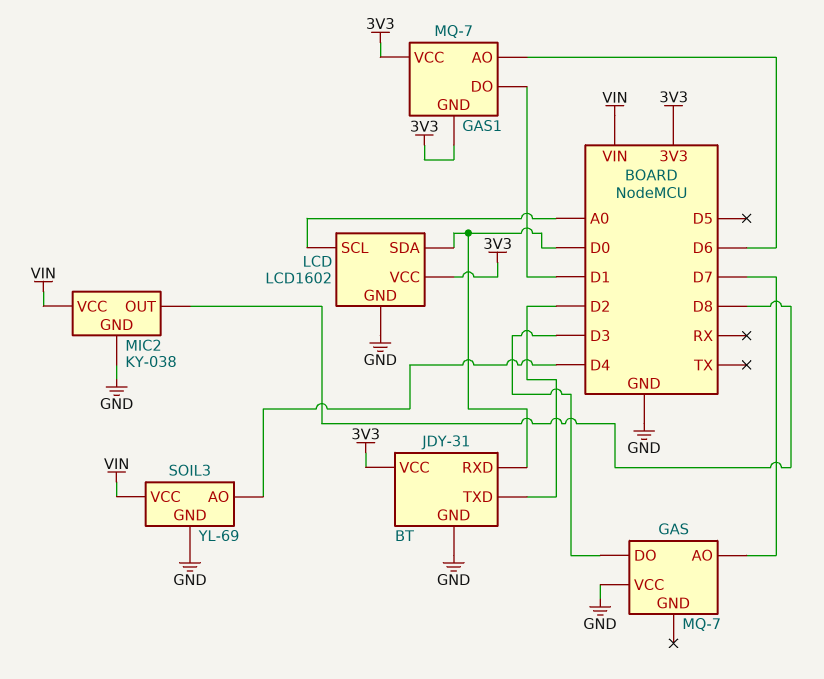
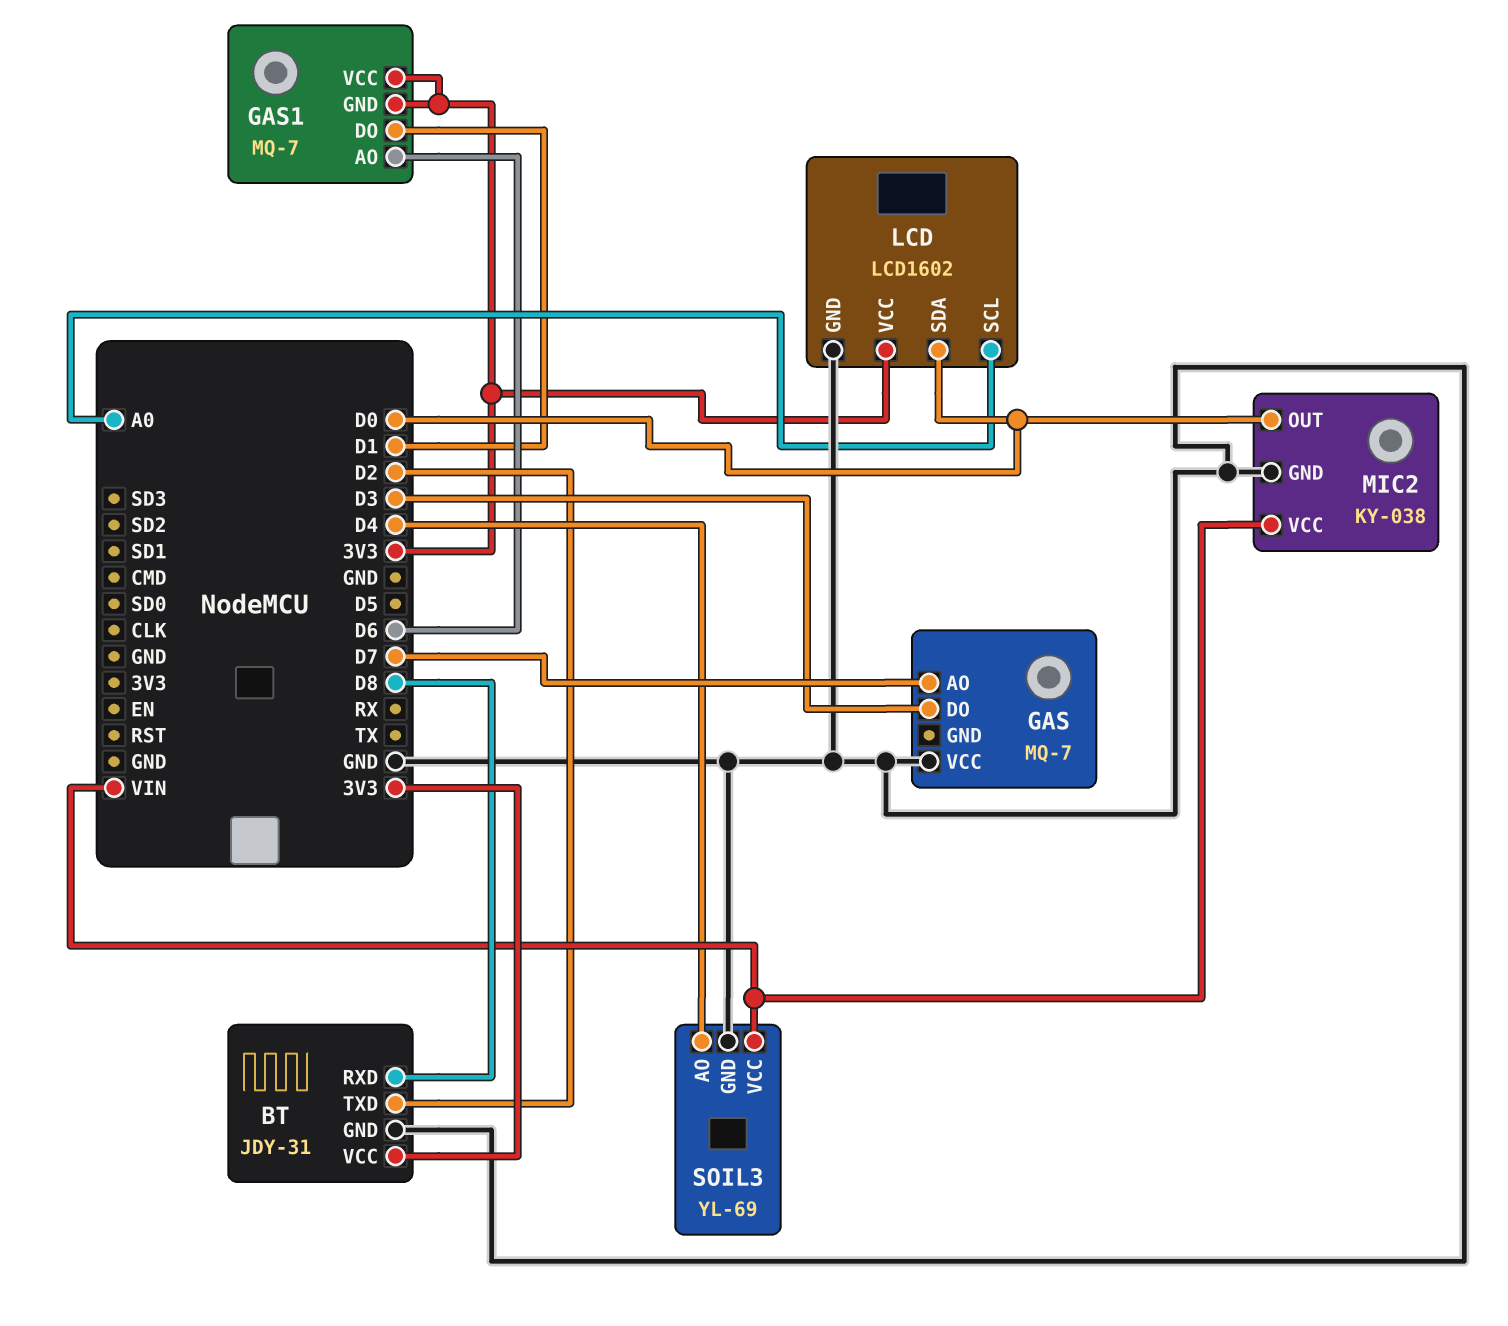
BT pin RXD: D0 -> D8
MIC2 pin OUT: D8 -> D0

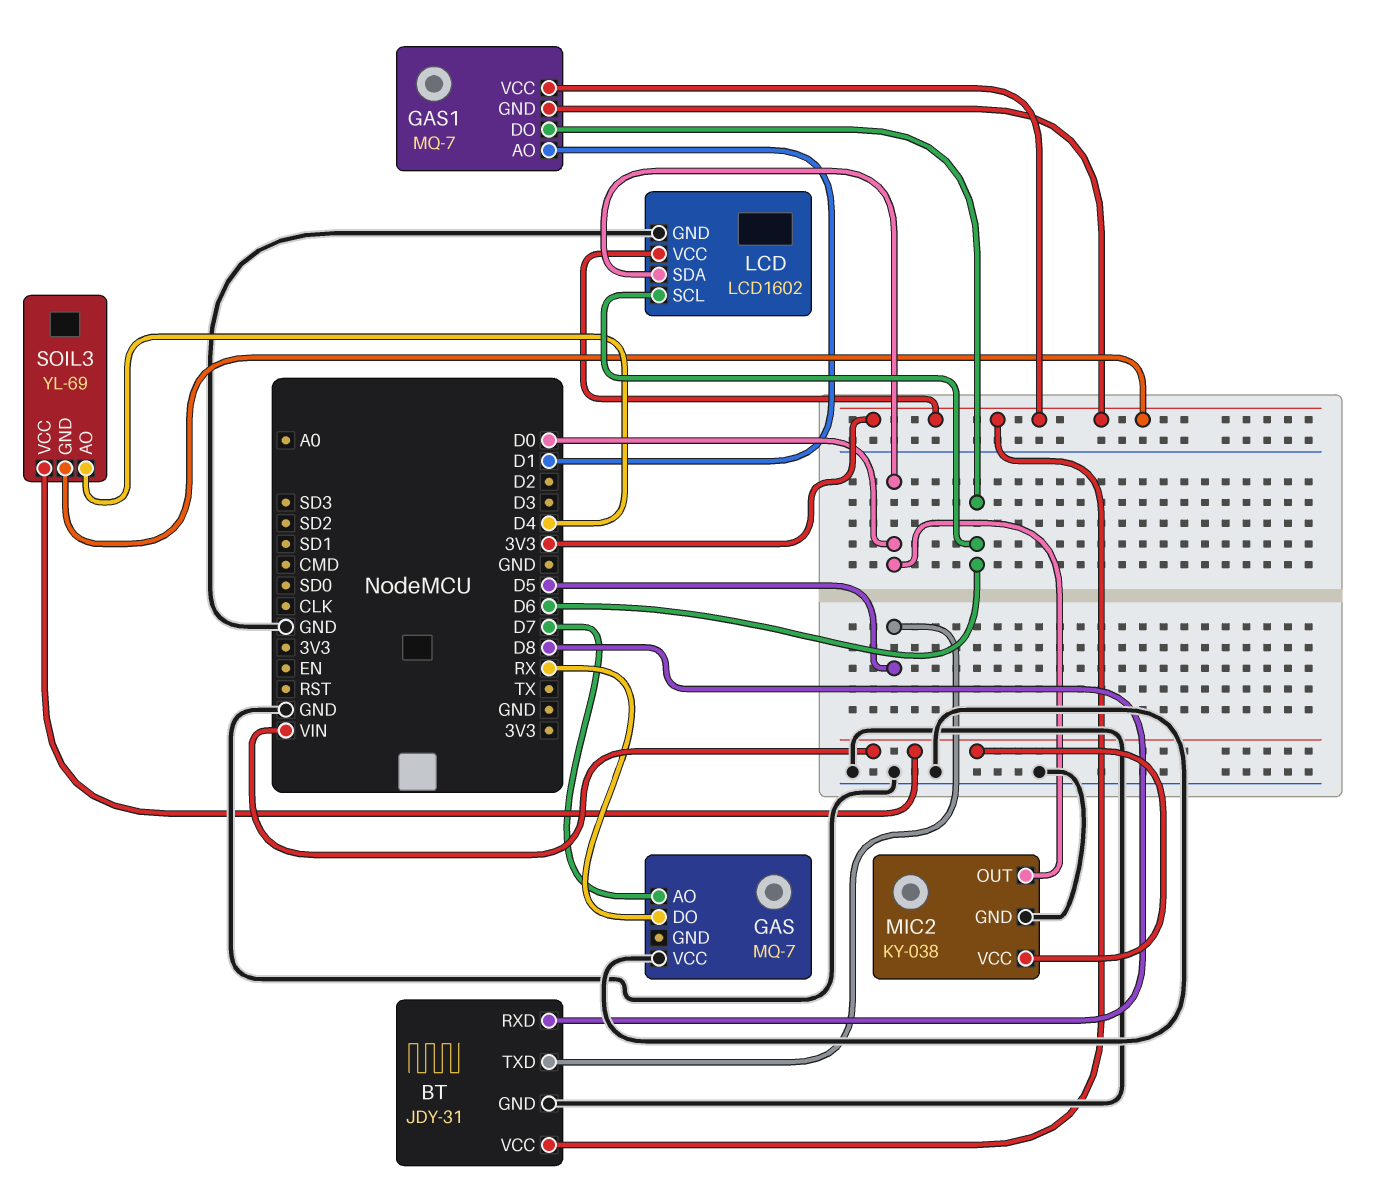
BT pin TXD: D2 -> D5
GAS pin DO: D3 -> RX
GAS1 pin AO: D6 -> D1
GAS1 pin DO: D1 -> D6
LCD pin SCL: A0 -> D6
SOIL3 pin GND: GND -> 3V3

